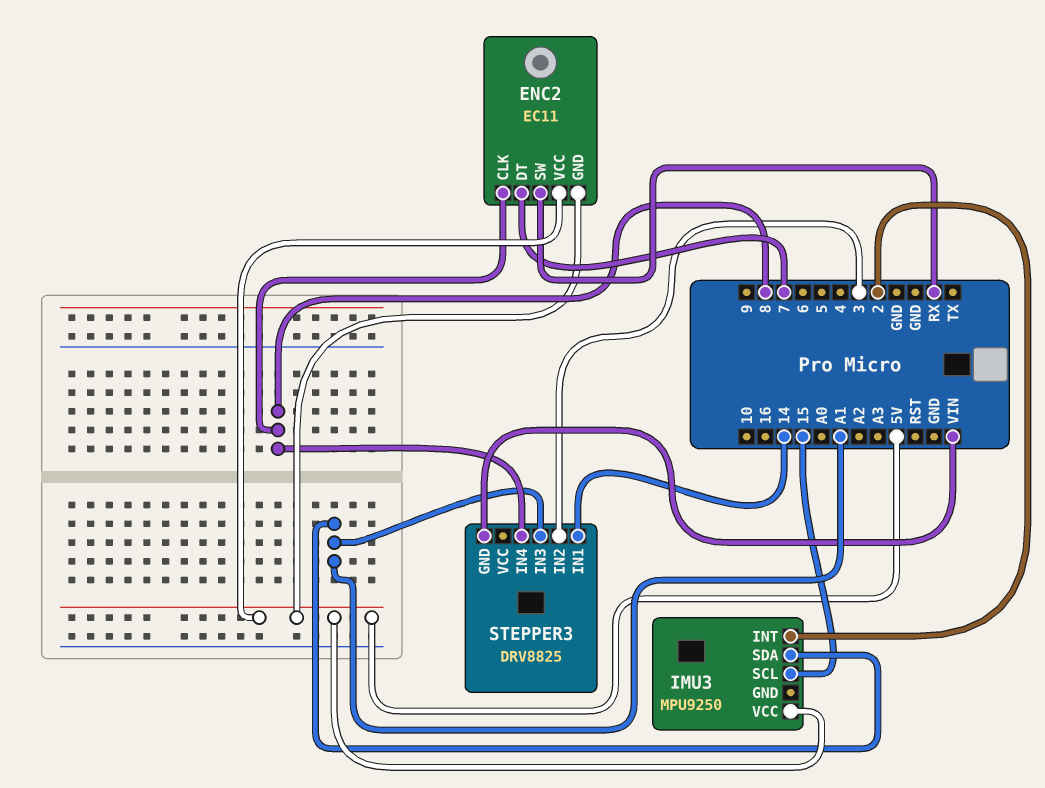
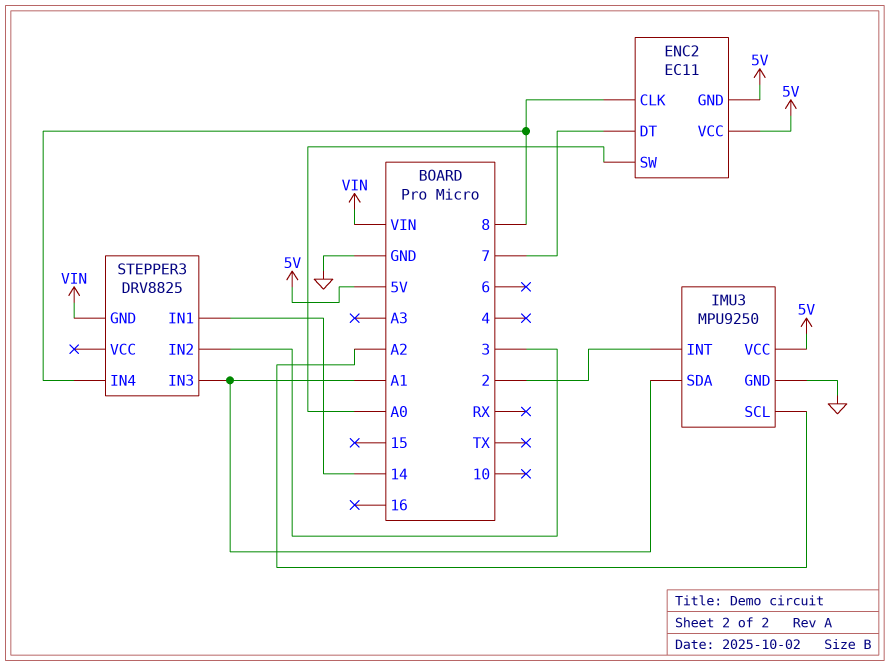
ENC2 pin SW: RX -> A0
IMU3 pin GND: none -> GND
IMU3 pin SCL: 15 -> A2

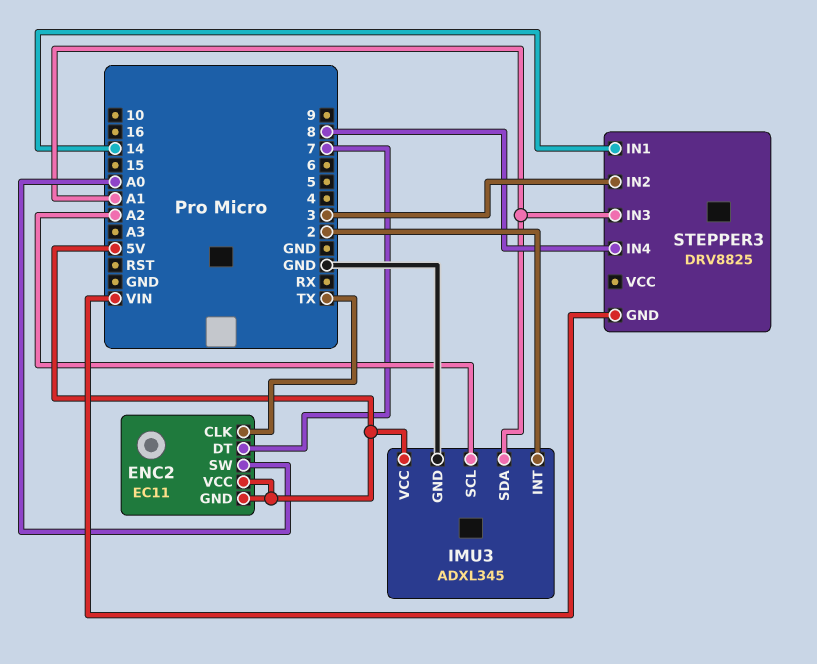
ENC2 pin CLK: 8 -> TX
IMU3: MPU9250 -> ADXL345

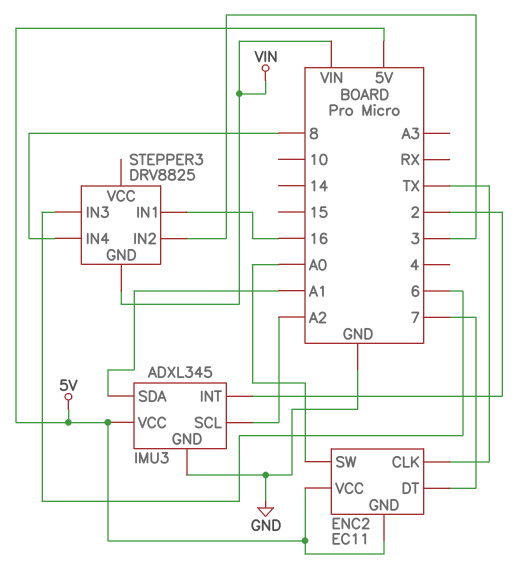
STEPPER3 pin IN1: 14 -> 16
STEPPER3 pin IN3: A1 -> 6

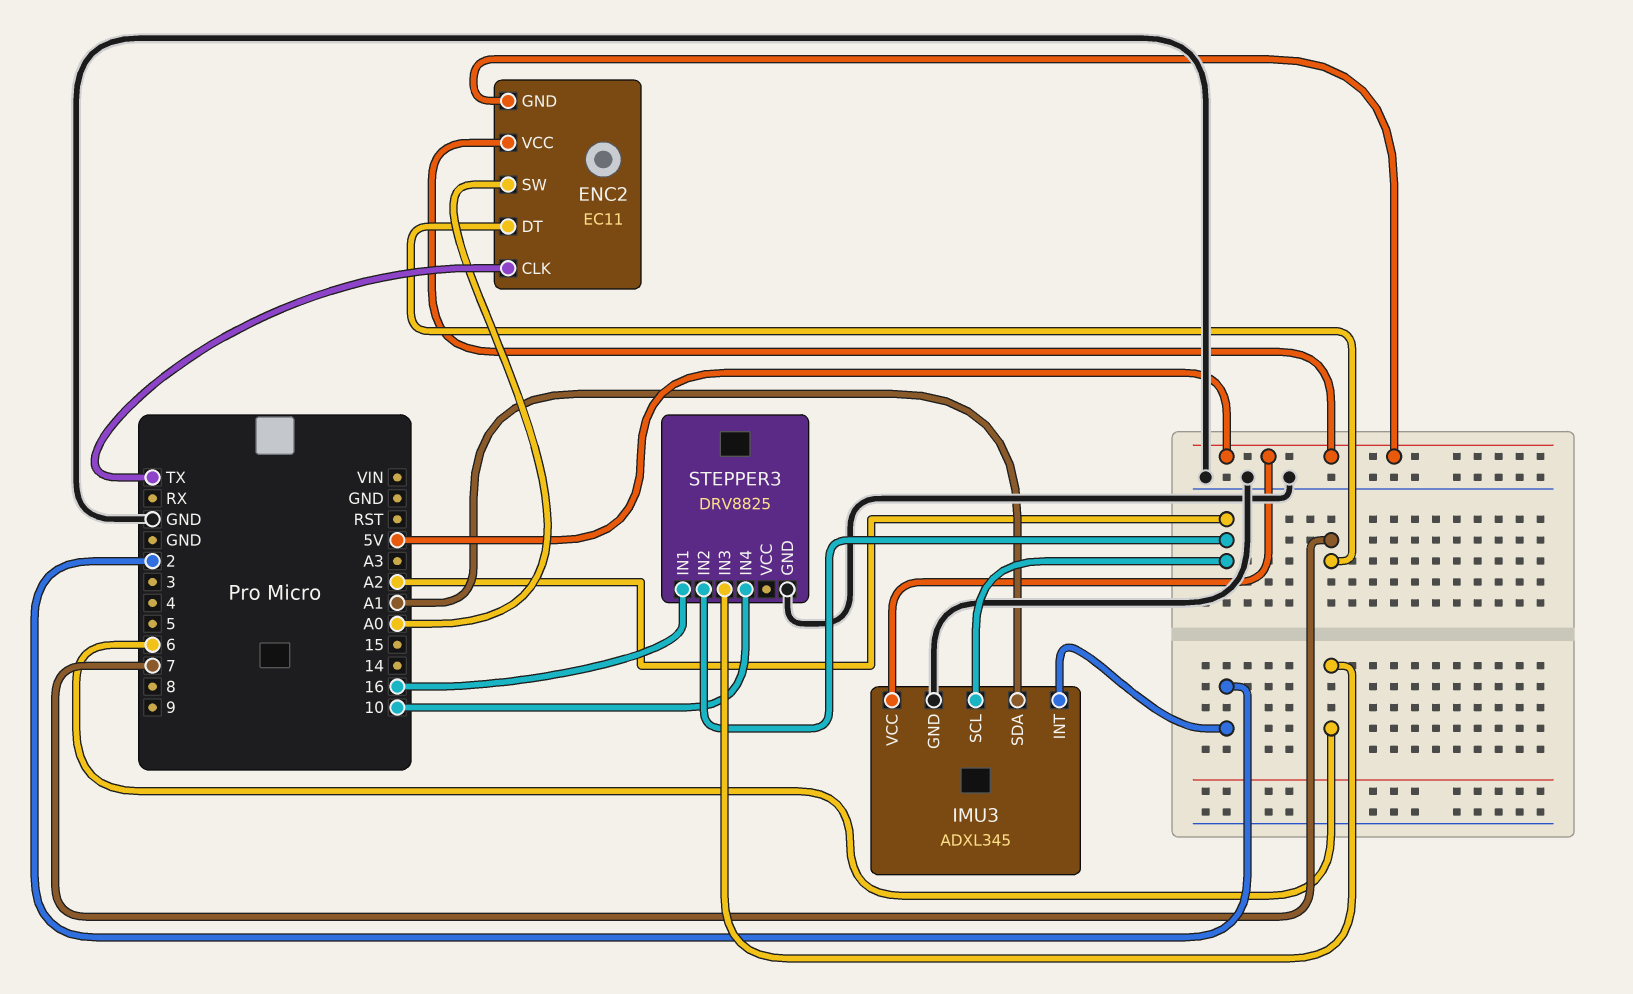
STEPPER3 pin GND: VIN -> GND
STEPPER3 pin IN2: 3 -> A2
STEPPER3 pin IN4: 8 -> 10

